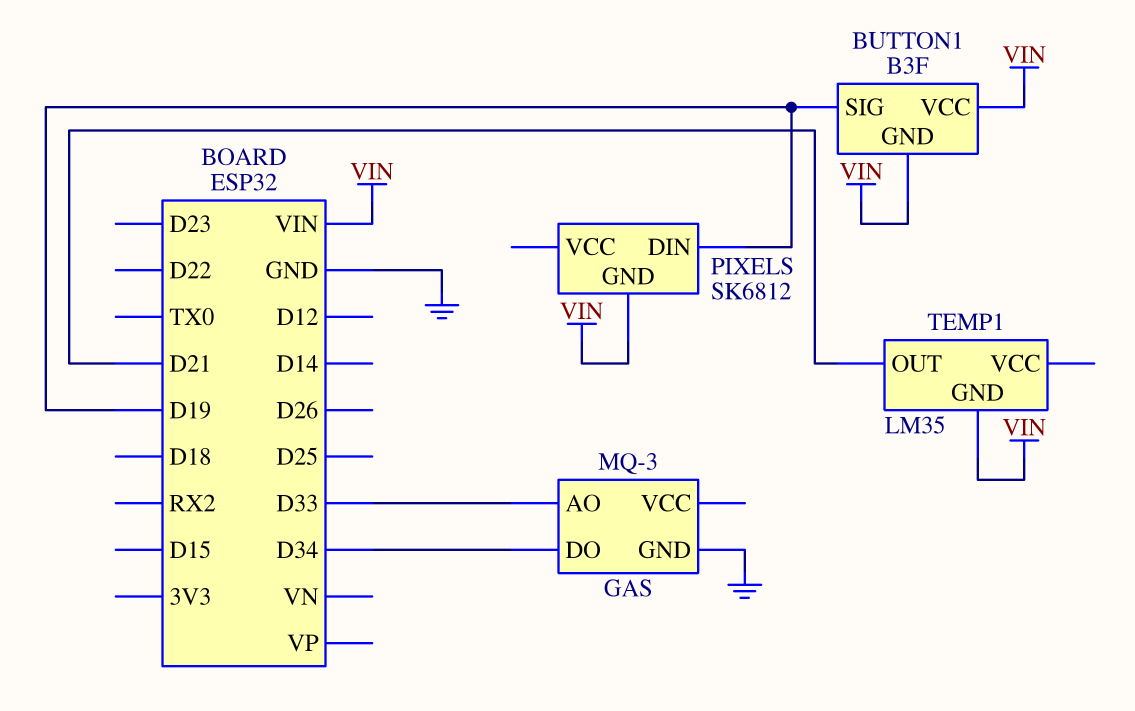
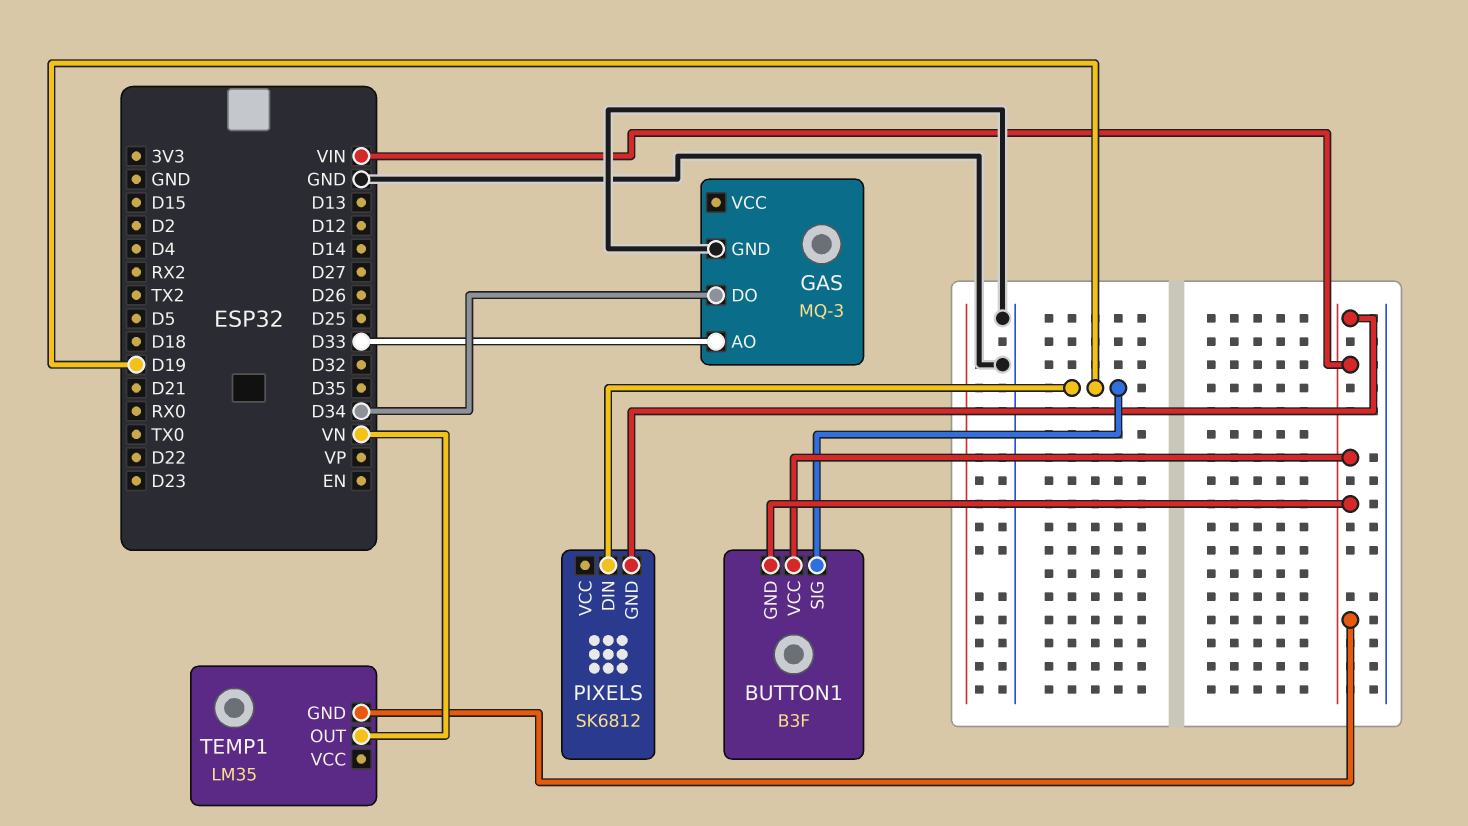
TEMP1 pin OUT: D21 -> VN

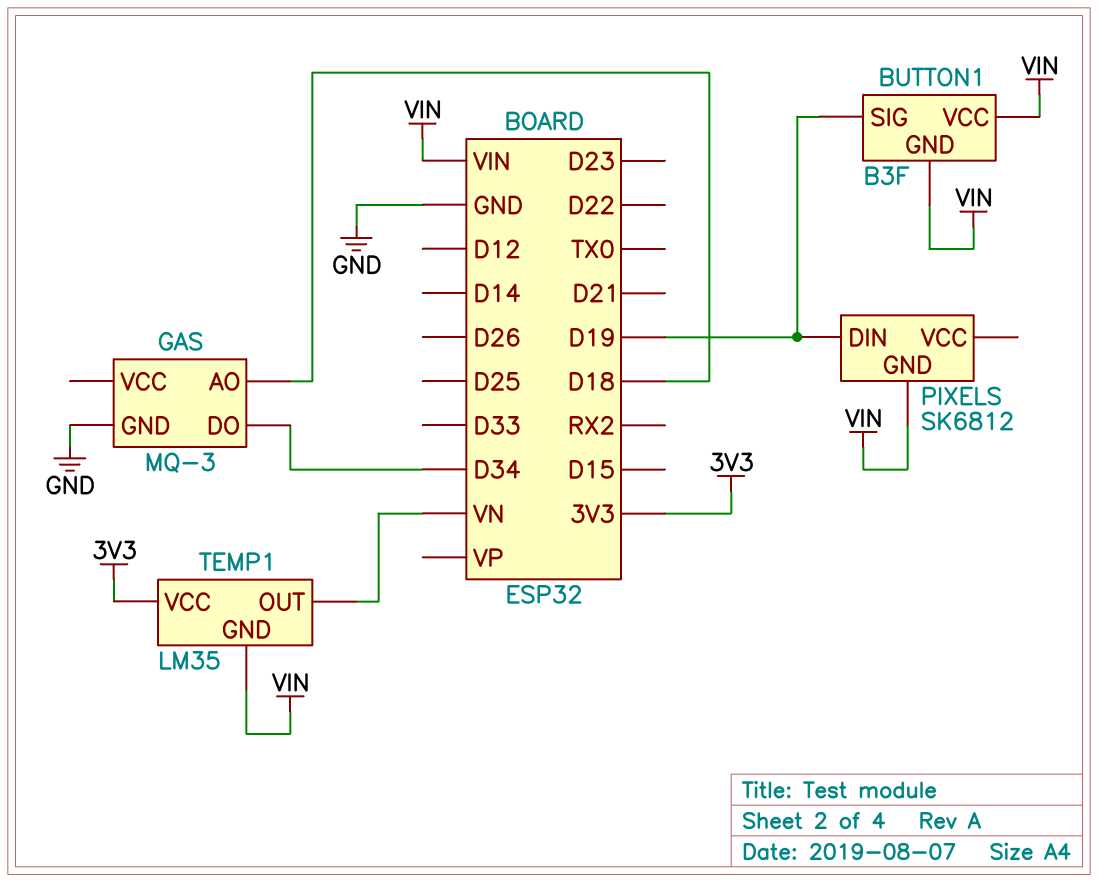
GAS pin AO: D33 -> D18
TEMP1 pin VCC: none -> 3V3

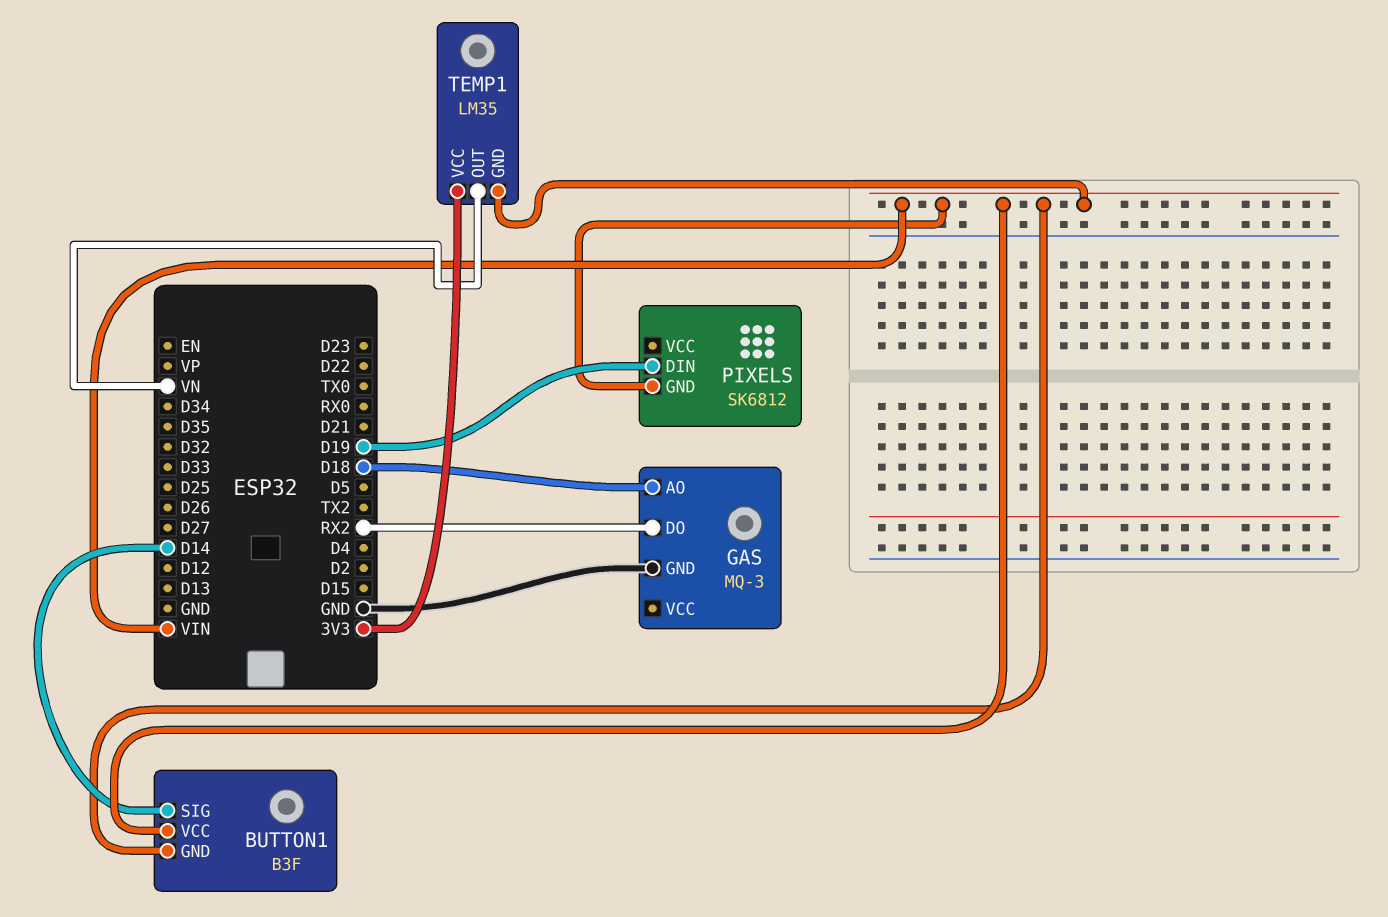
BUTTON1 pin SIG: D19 -> D14
GAS pin DO: D34 -> RX2

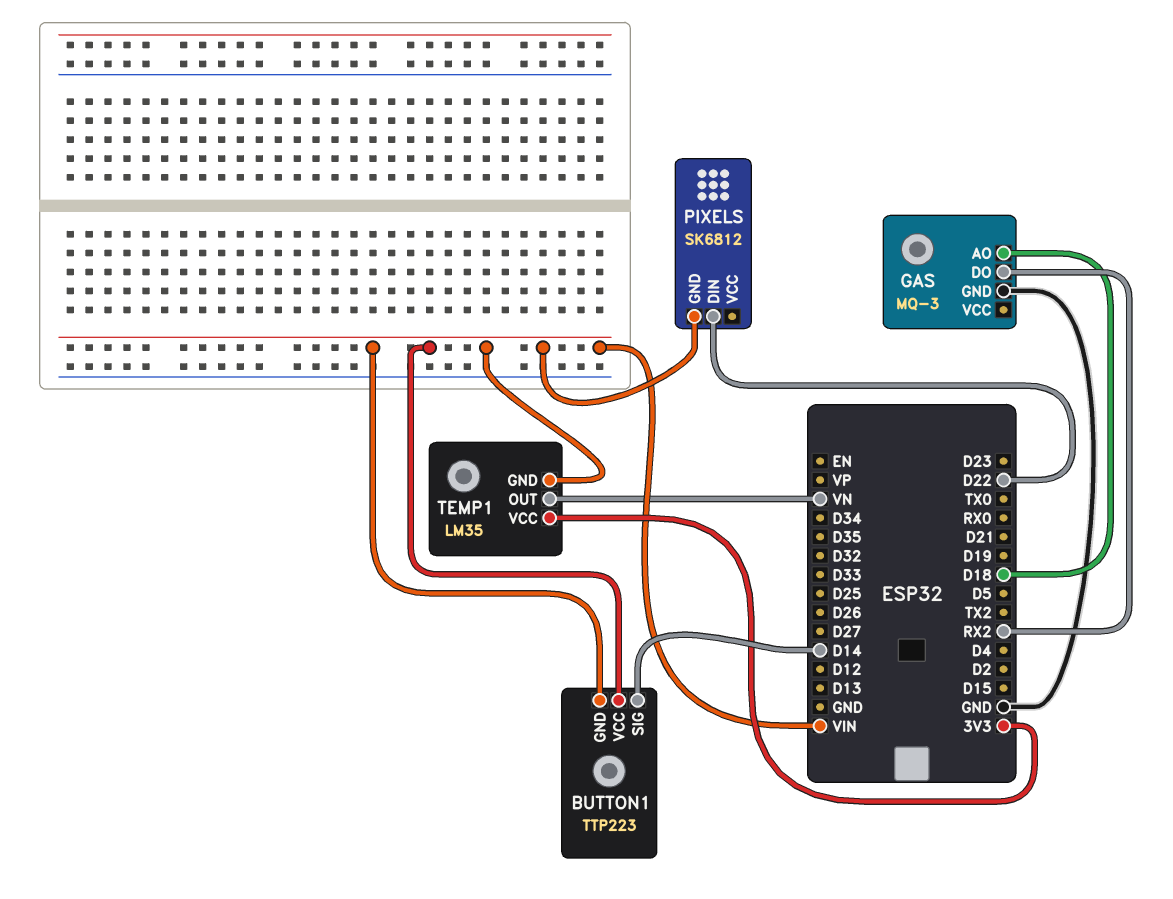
BUTTON1: B3F -> TTP223
PIXELS pin DIN: D19 -> D22

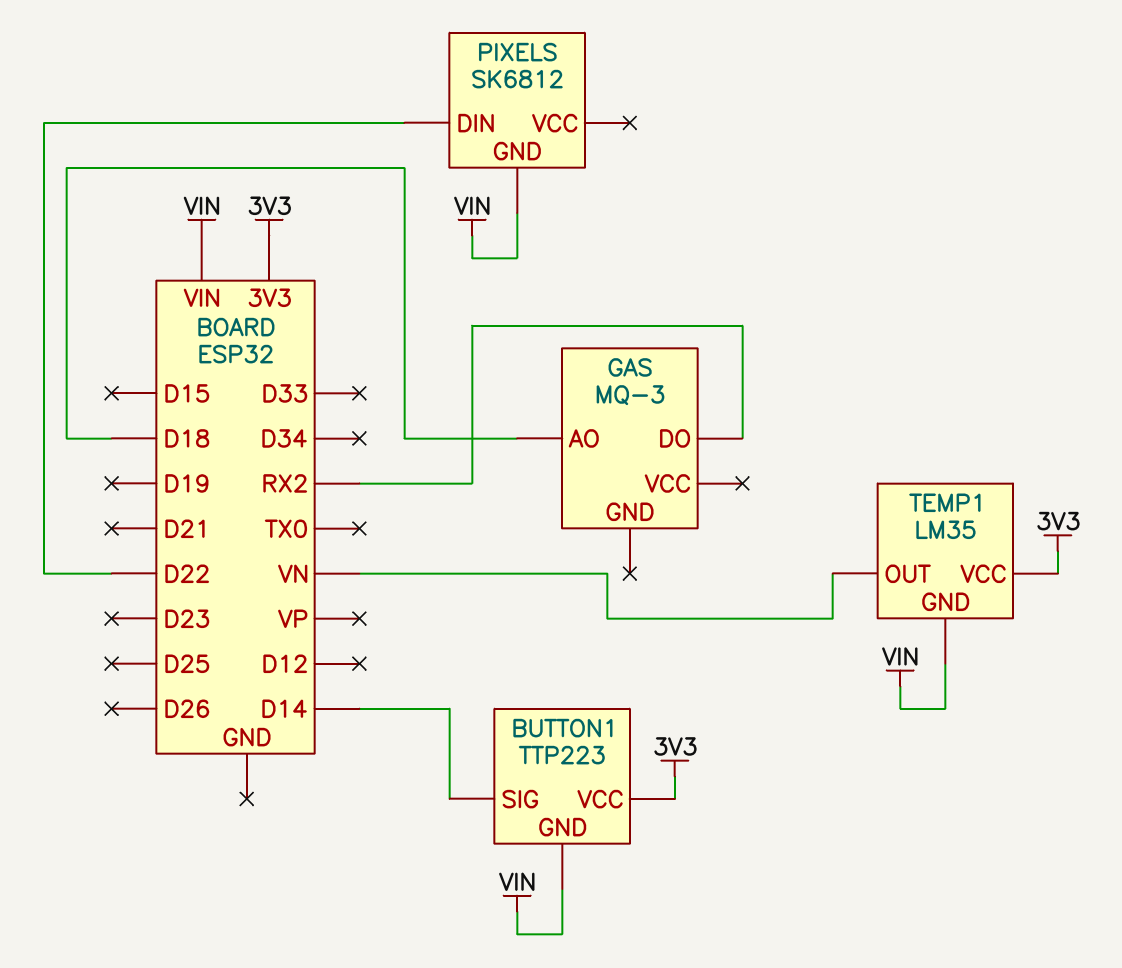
BUTTON1 pin VCC: VIN -> 3V3
GAS pin GND: GND -> none

